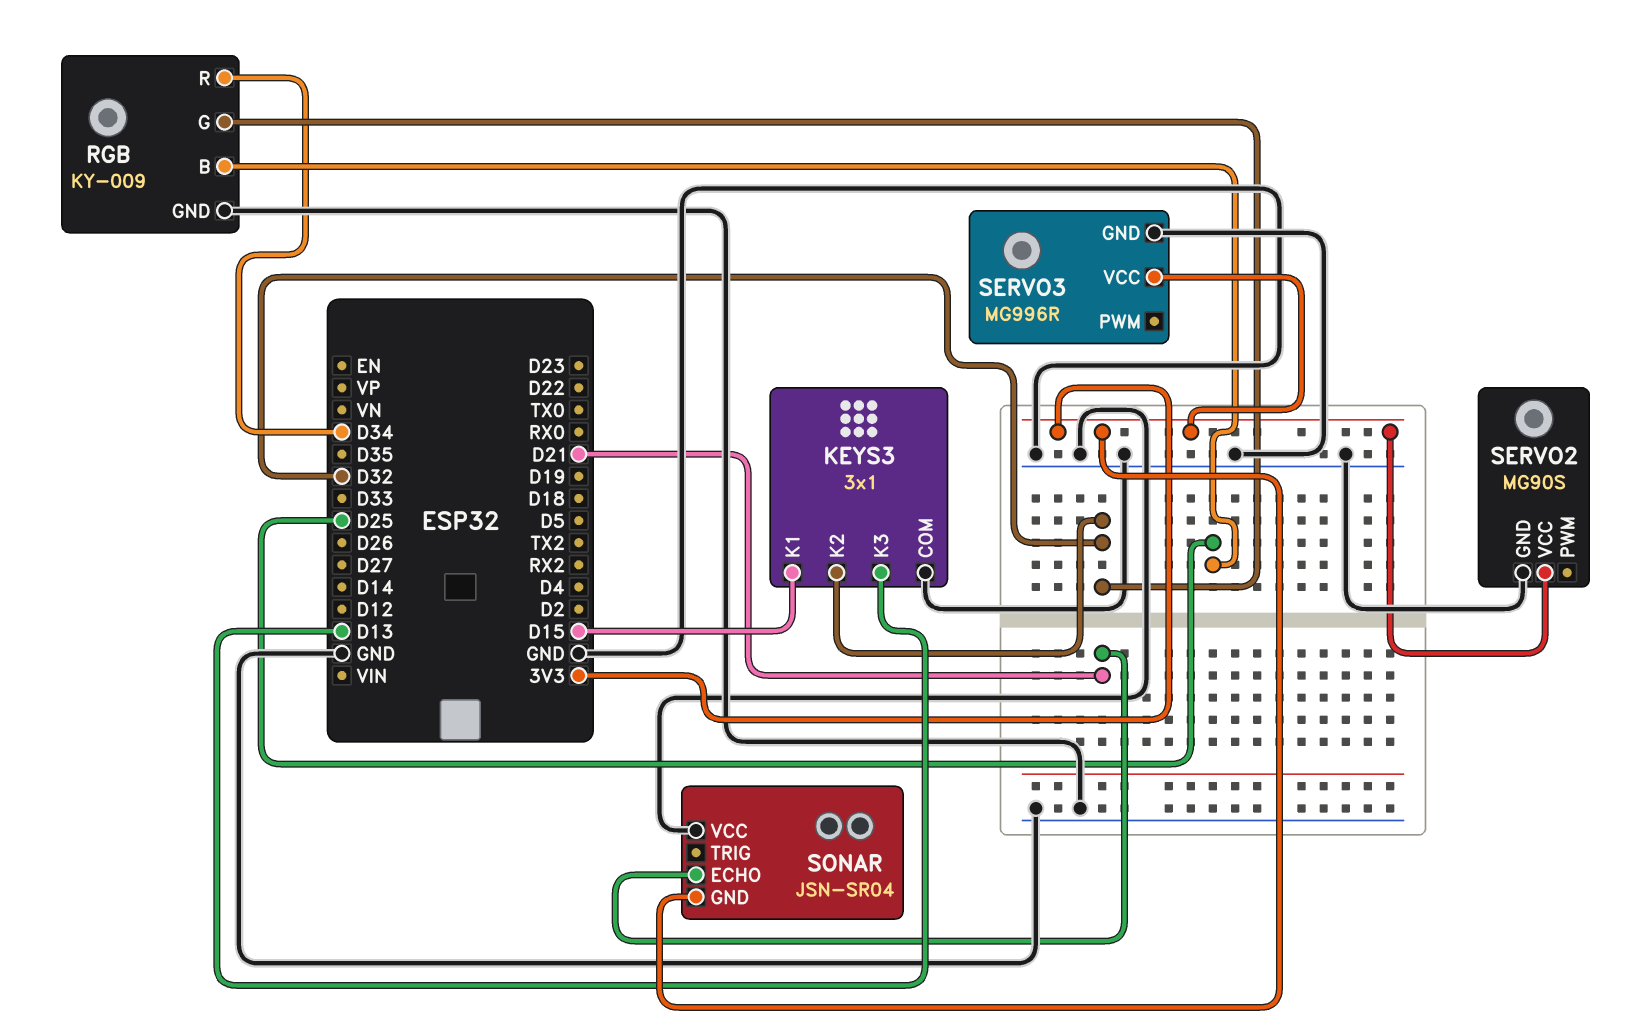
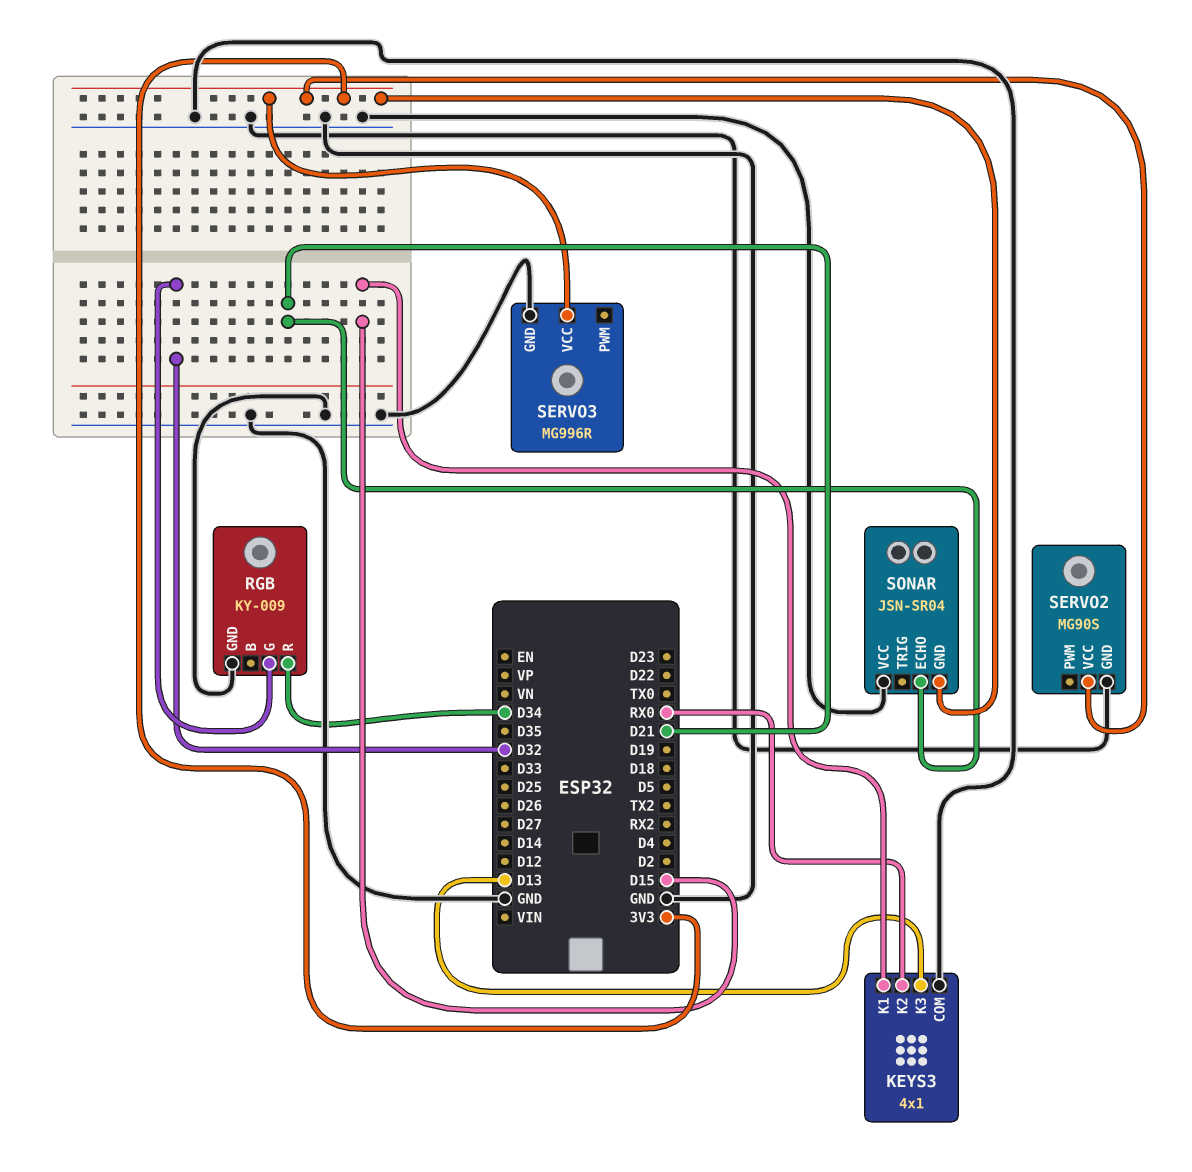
KEYS3: 3x1 -> 4x1
KEYS3 pin K2: D32 -> RX0
RGB pin B: D25 -> none

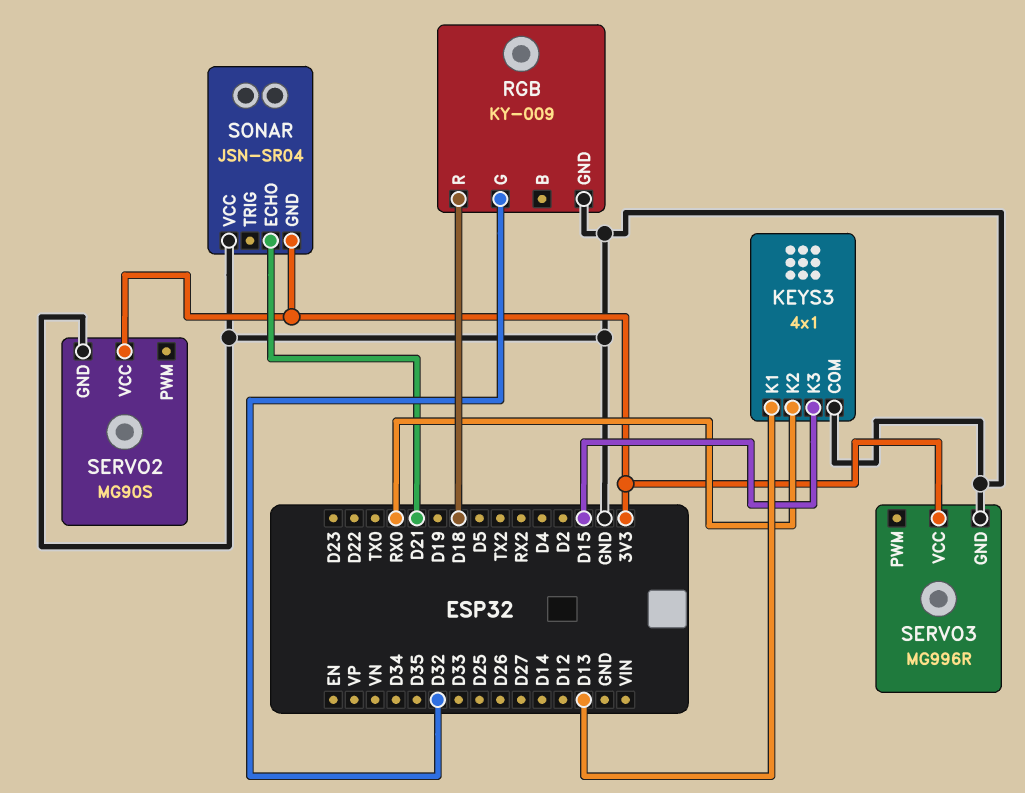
KEYS3 pin K1: D15 -> D13
KEYS3 pin K3: D13 -> D15
RGB pin R: D34 -> D18

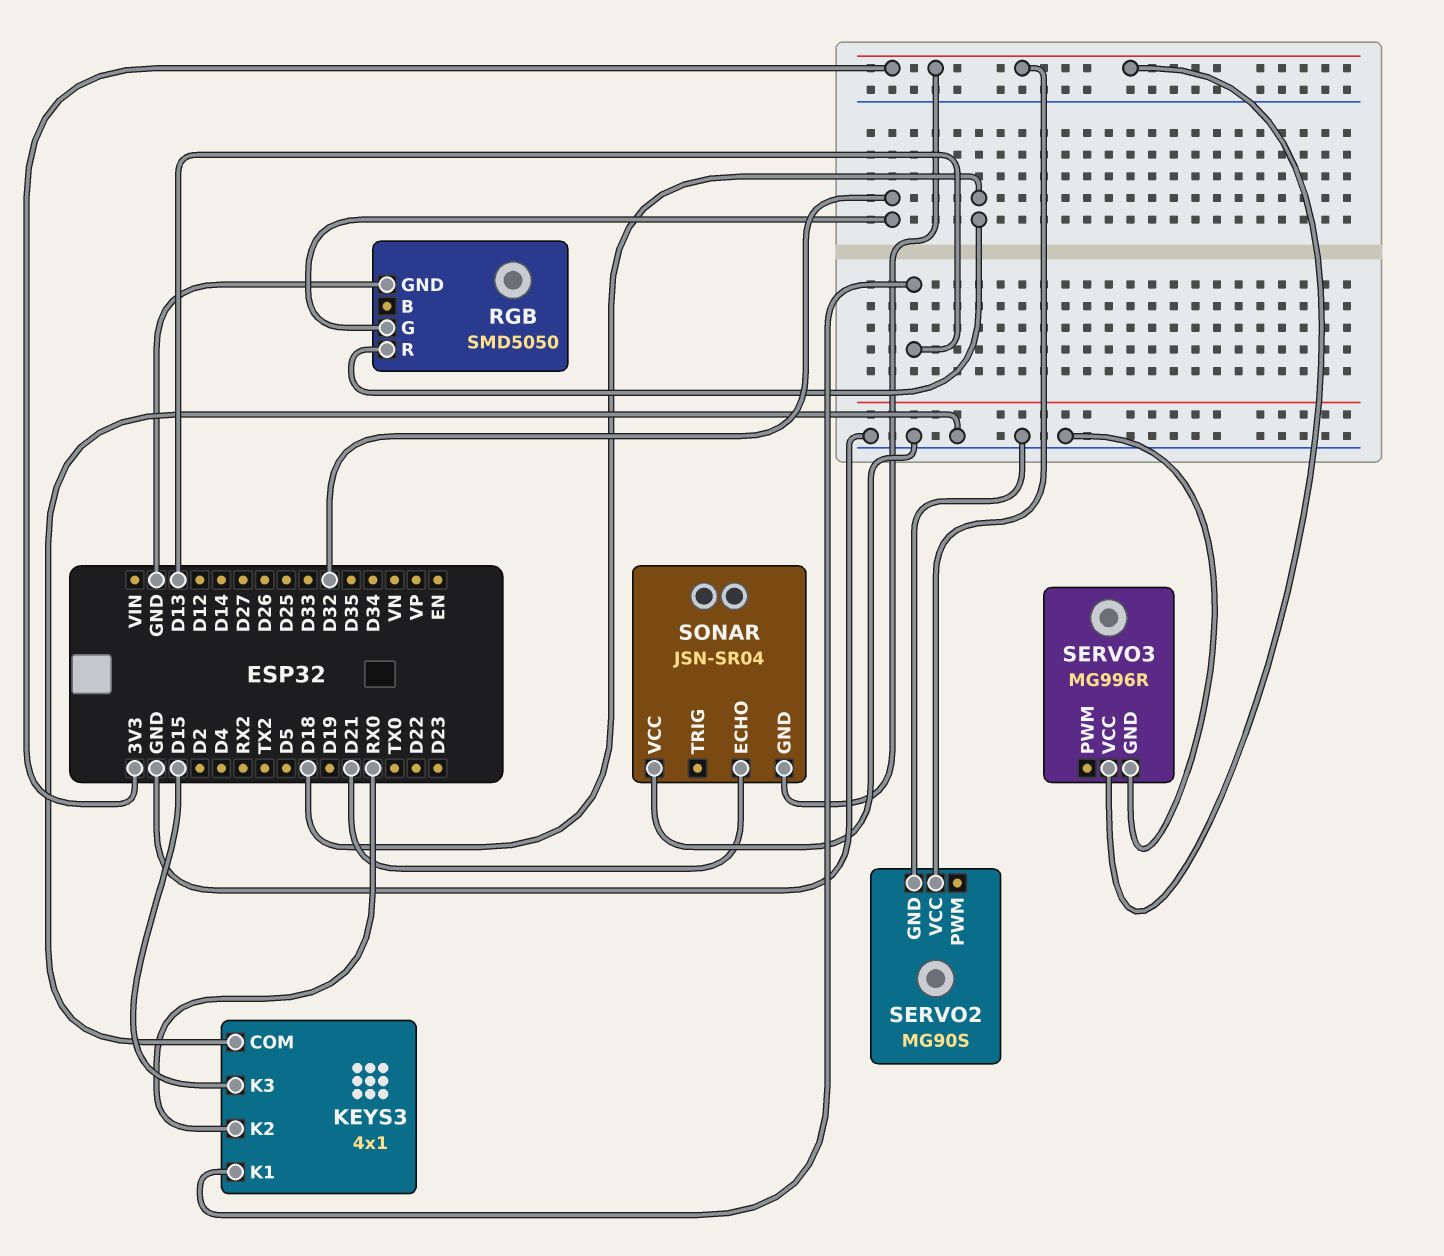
RGB: KY-009 -> SMD5050

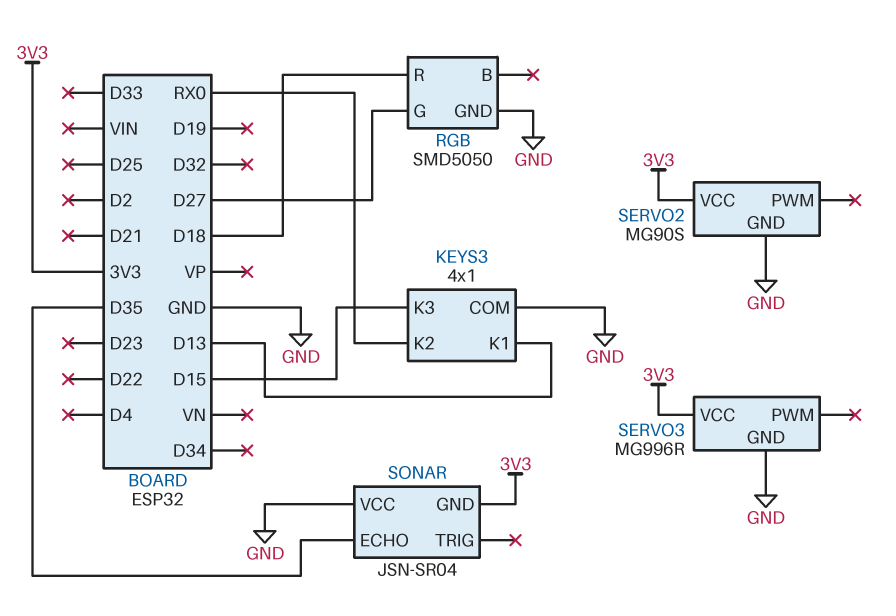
RGB pin G: D32 -> D27
SONAR pin ECHO: D21 -> D35

